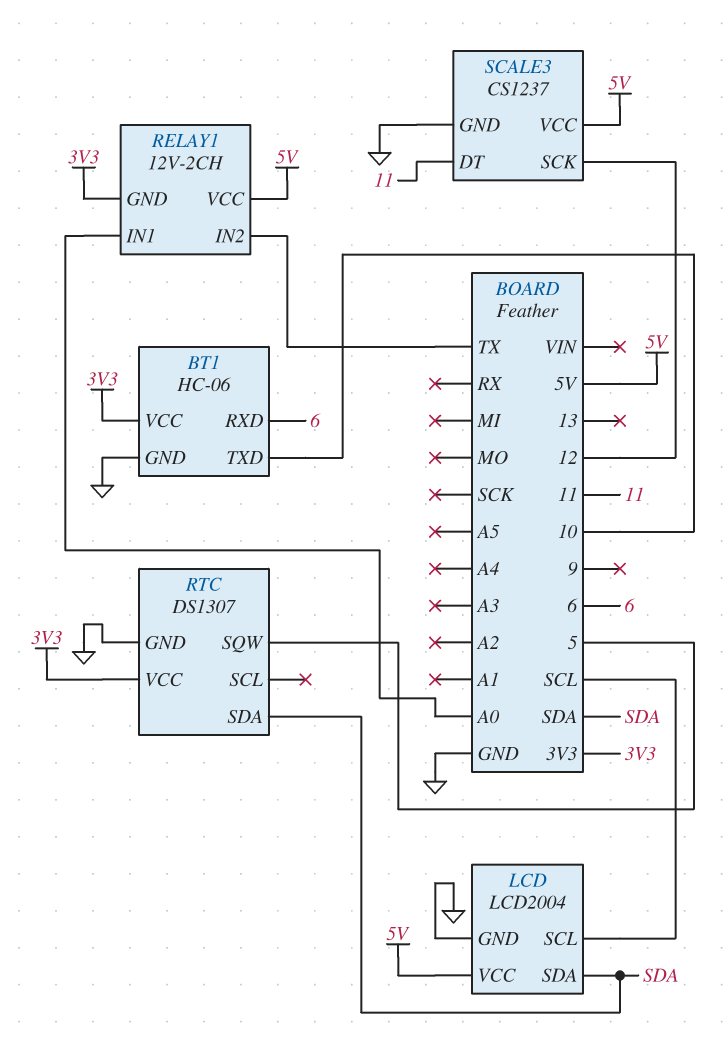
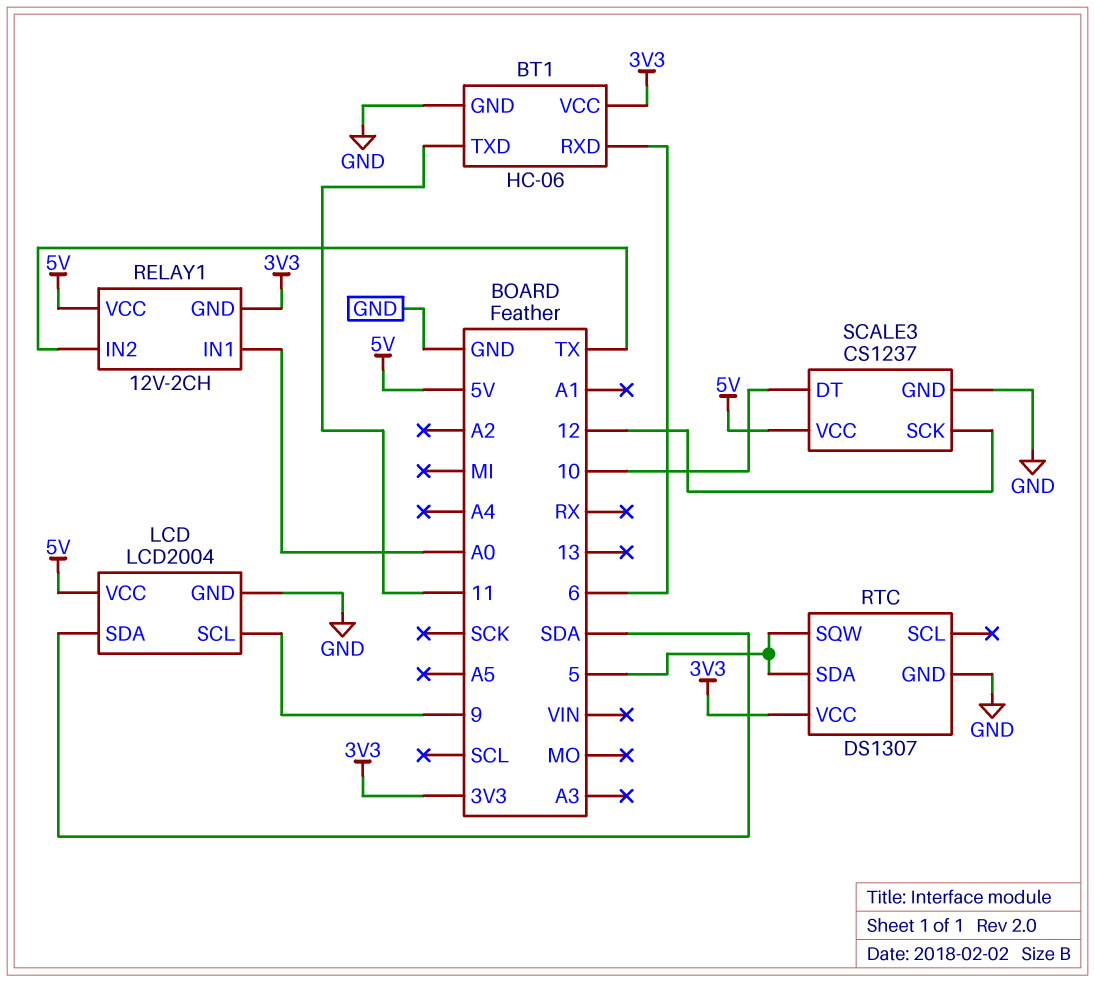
BT1 pin TXD: 10 -> 11
LCD pin SCL: SCL -> 9
RTC pin SDA: SDA -> 5
SCALE3 pin DT: 11 -> 10

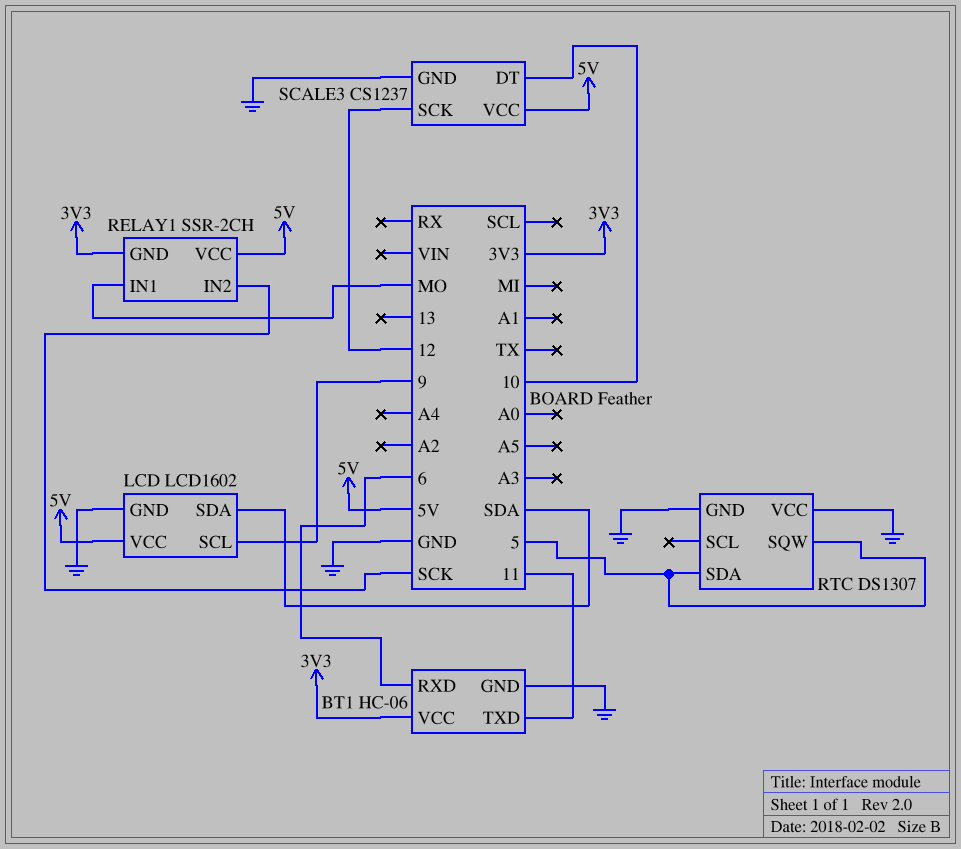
LCD: LCD2004 -> LCD1602
RELAY1: 12V-2CH -> SSR-2CH
RELAY1 pin IN1: A0 -> MO
RELAY1 pin IN2: TX -> SCK
RTC pin VCC: 3V3 -> GND

